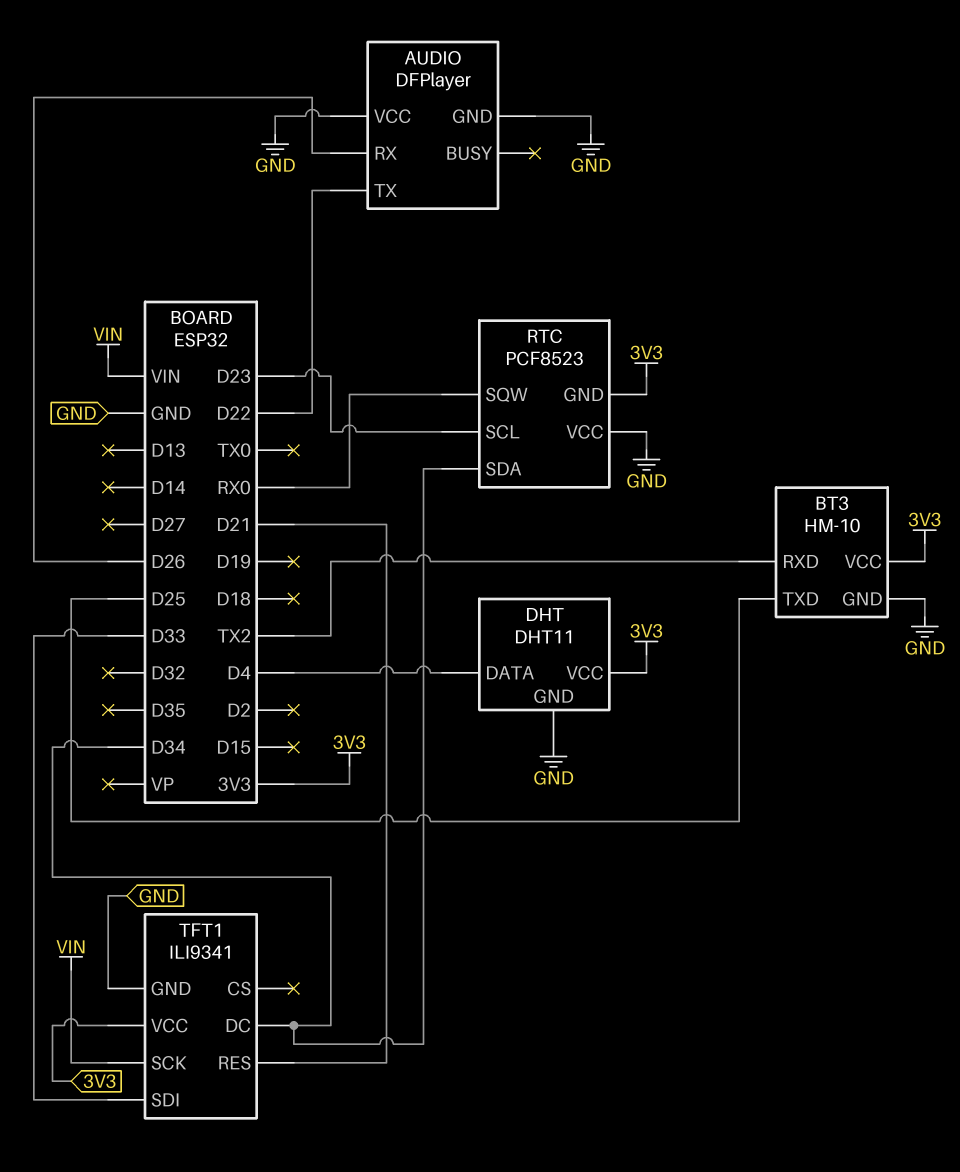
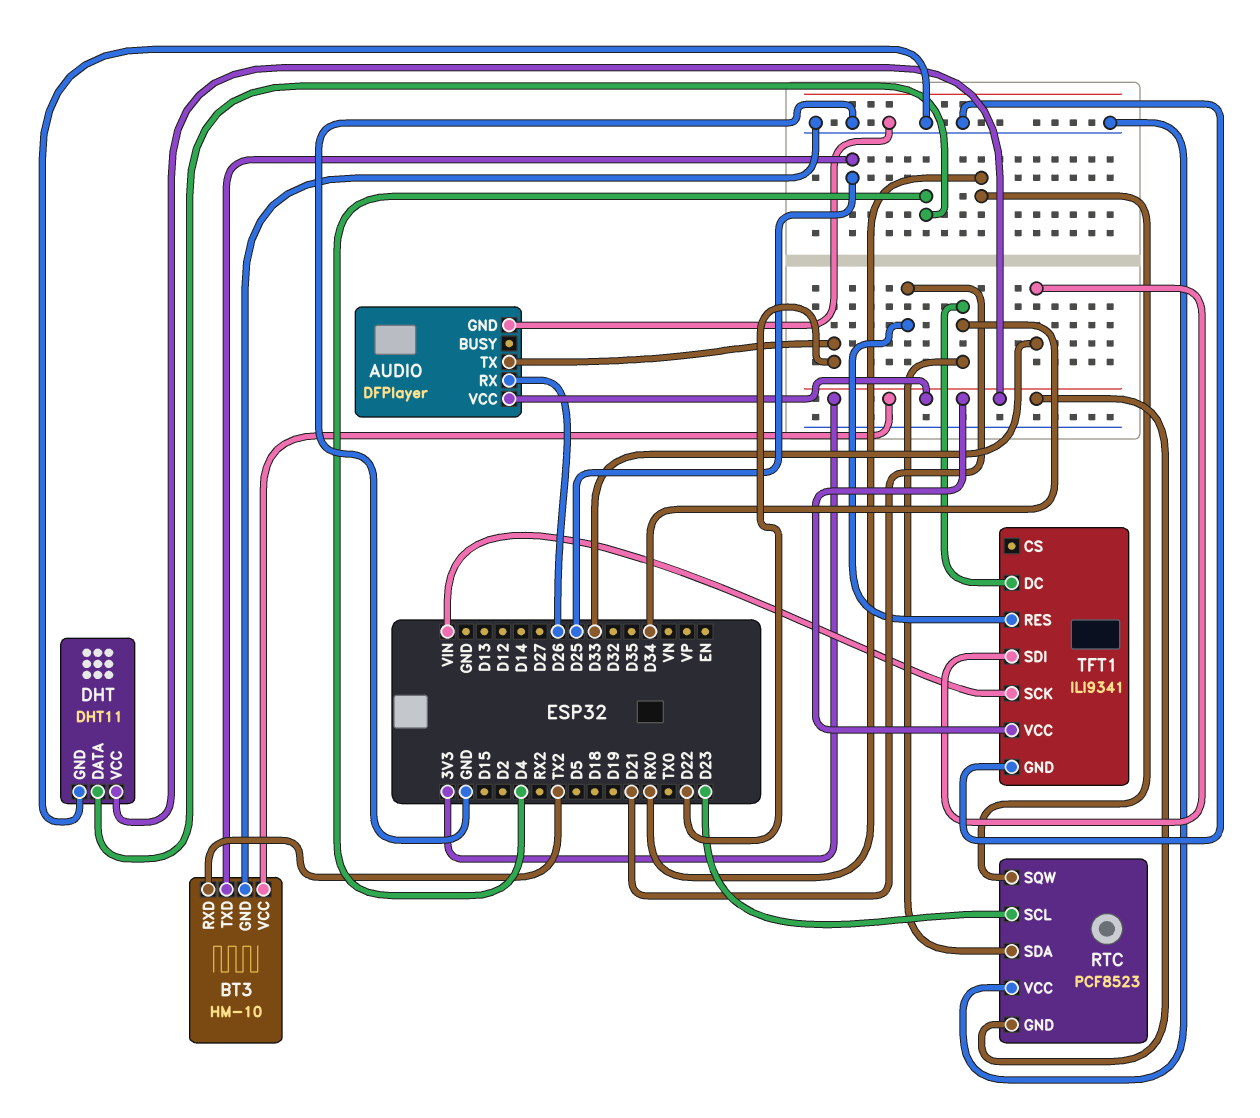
AUDIO pin VCC: GND -> 3V3

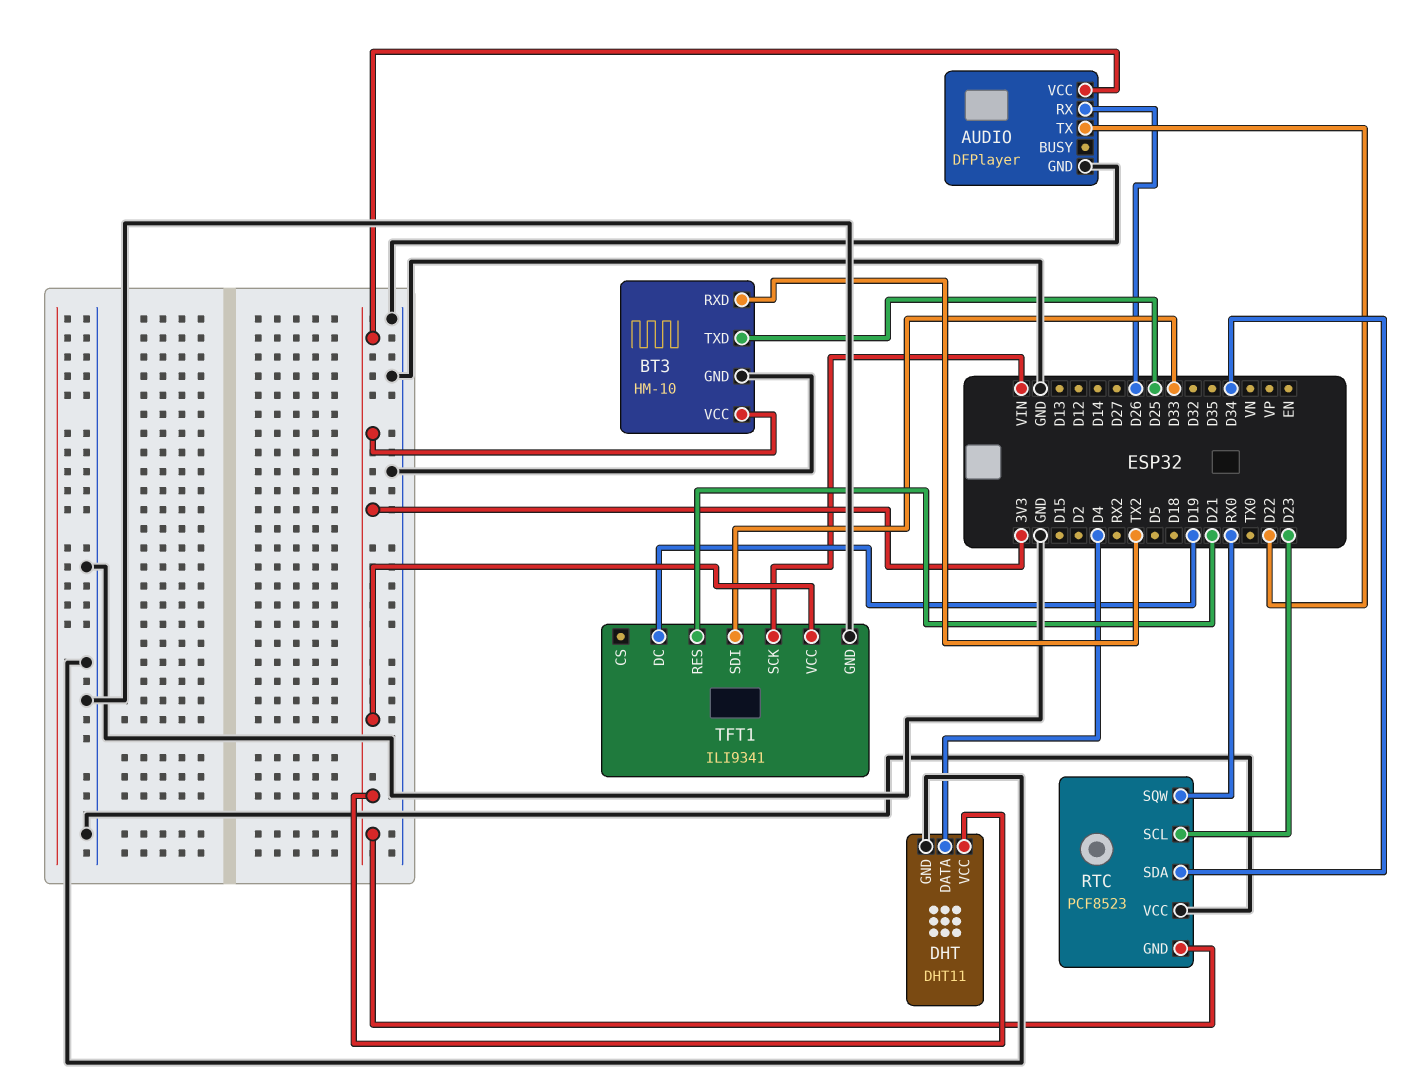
TFT1 pin DC: D34 -> D19

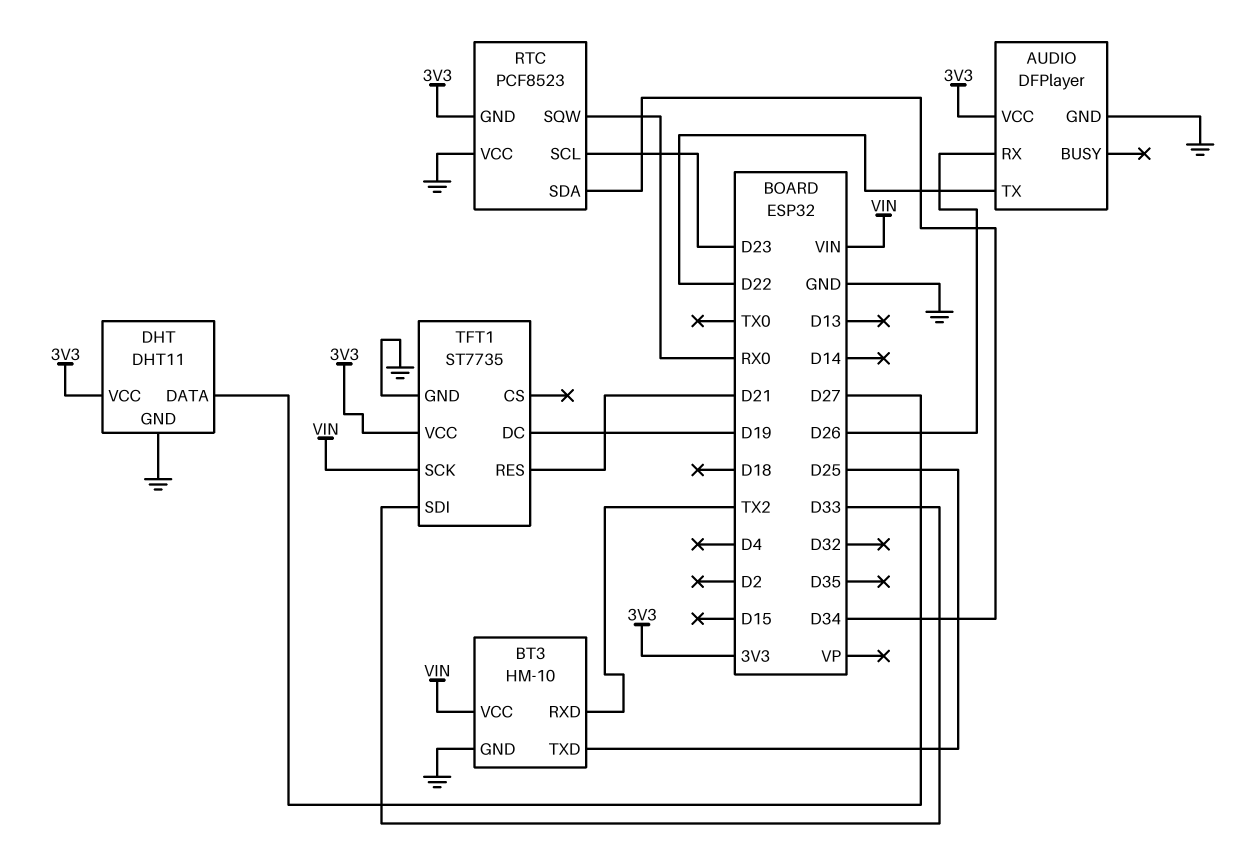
BT3 pin VCC: 3V3 -> VIN
DHT pin DATA: D4 -> D27
TFT1: ILI9341 -> ST7735

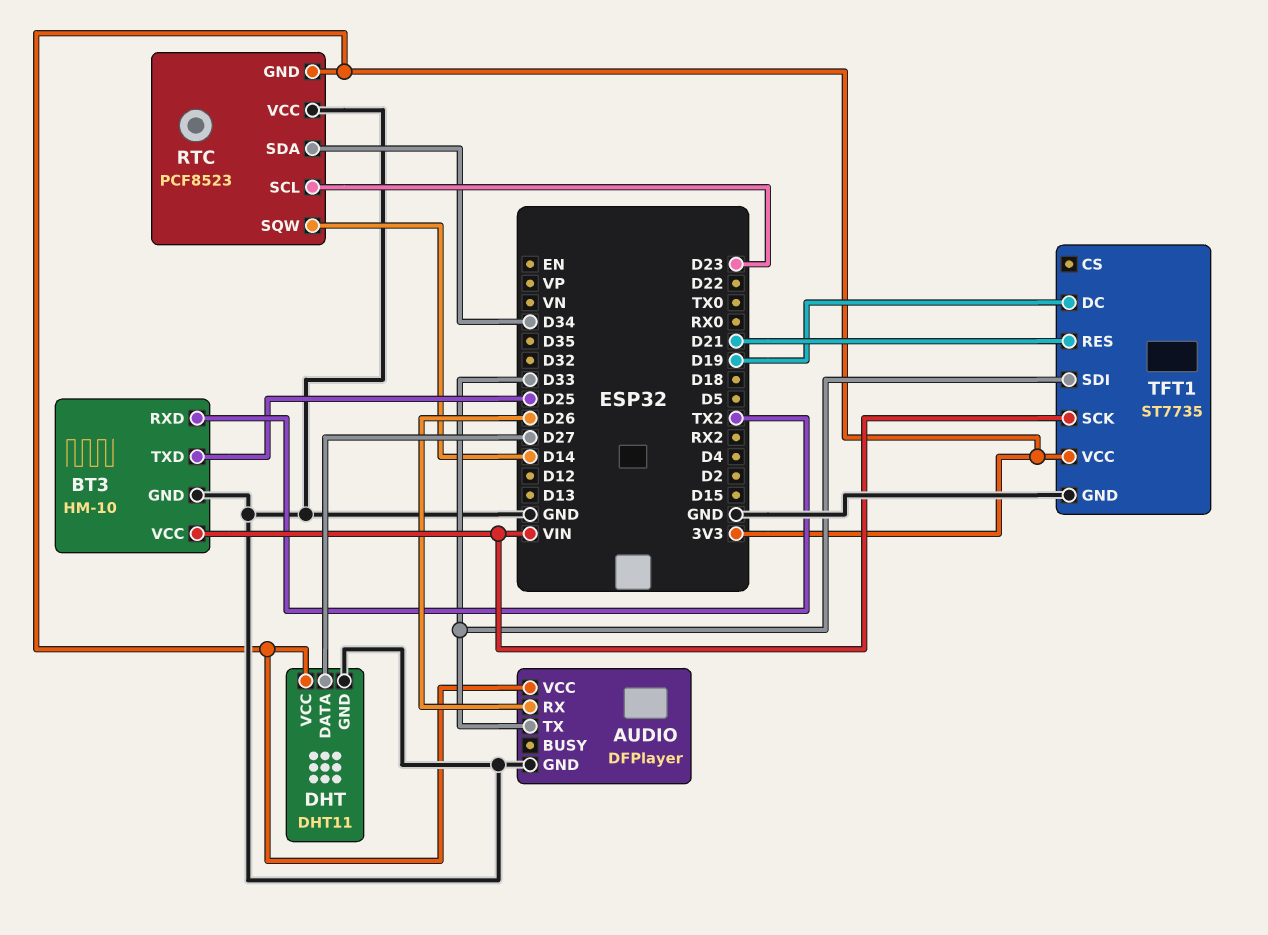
AUDIO pin TX: D22 -> D33
RTC pin SQW: RX0 -> D14

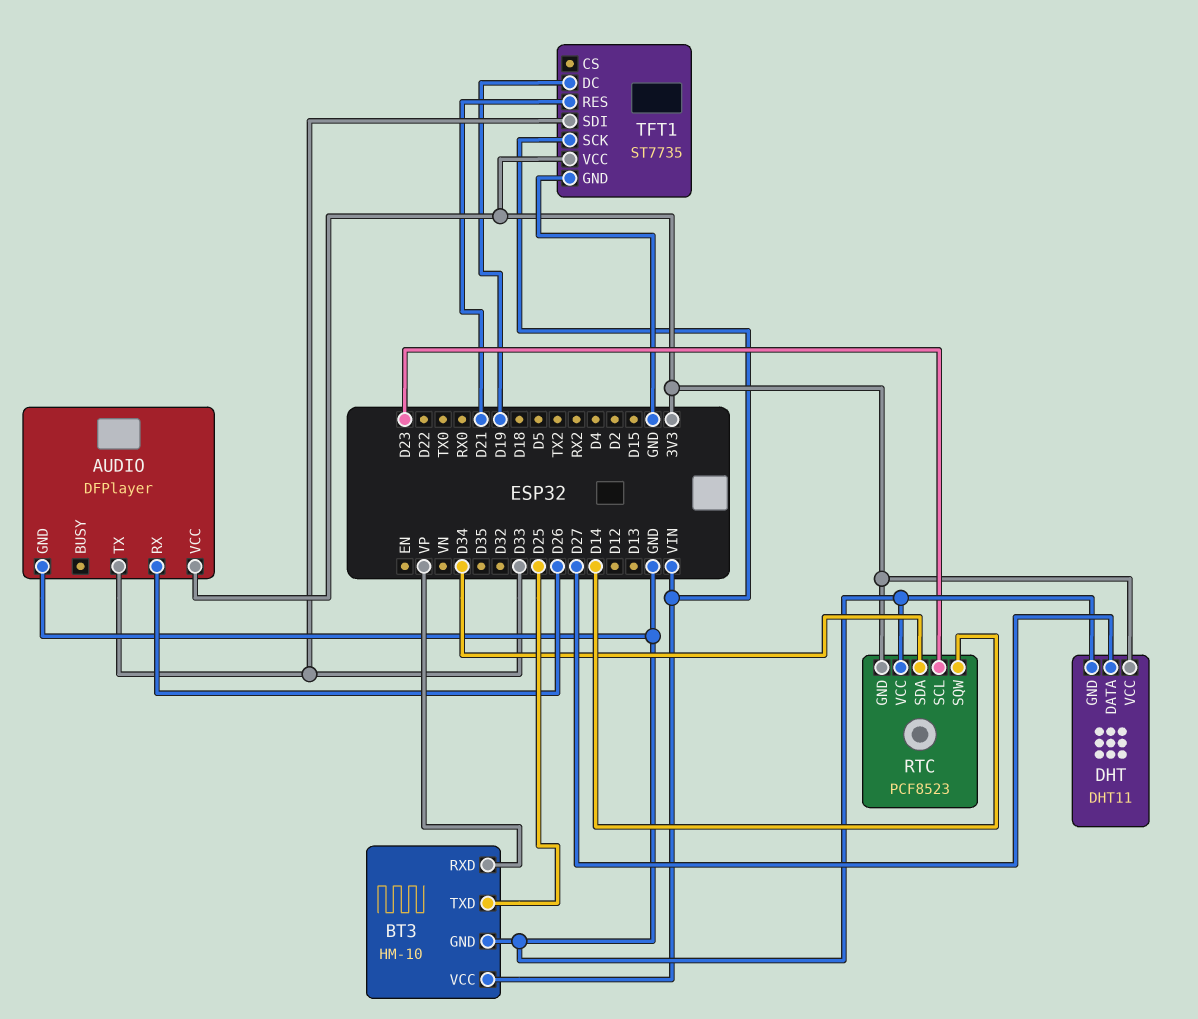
BT3 pin RXD: TX2 -> VP

